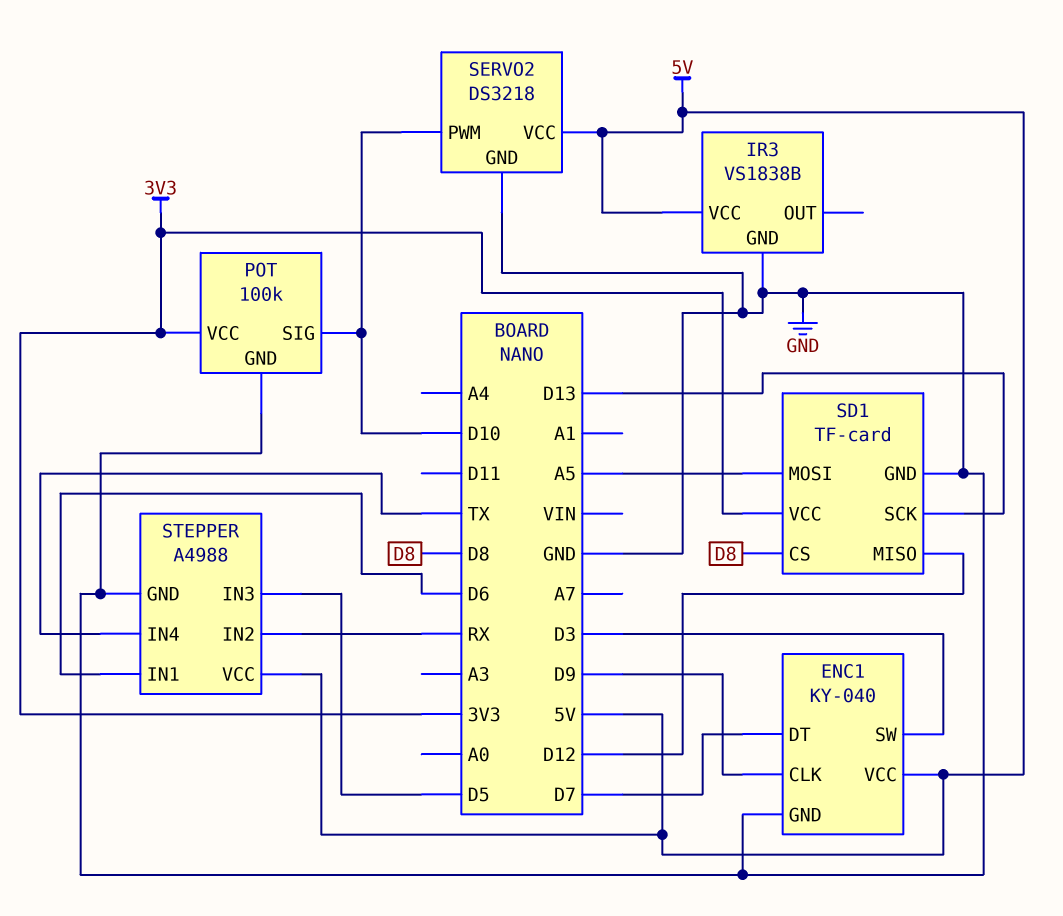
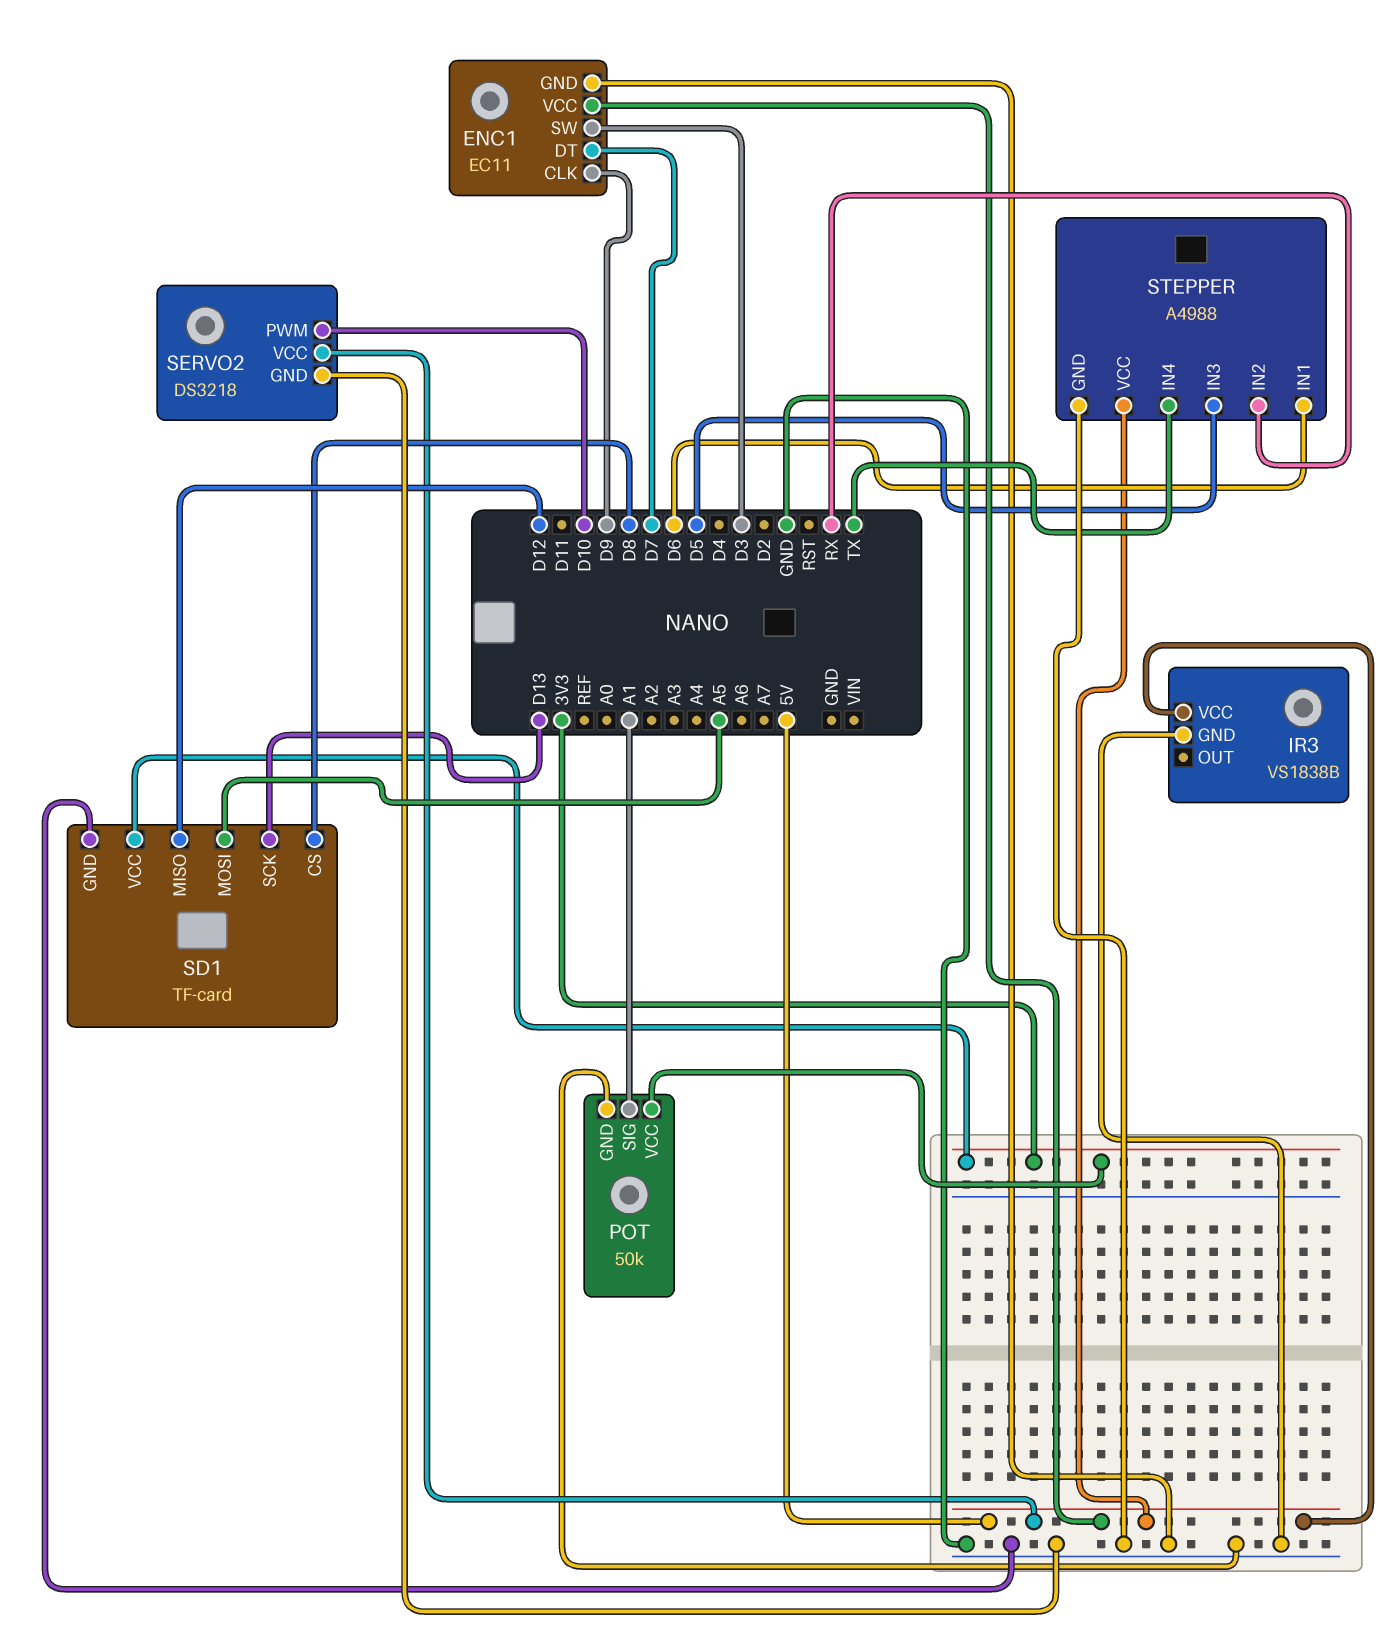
ENC1: KY-040 -> EC11
POT: 100k -> 50k
POT pin SIG: D10 -> A1

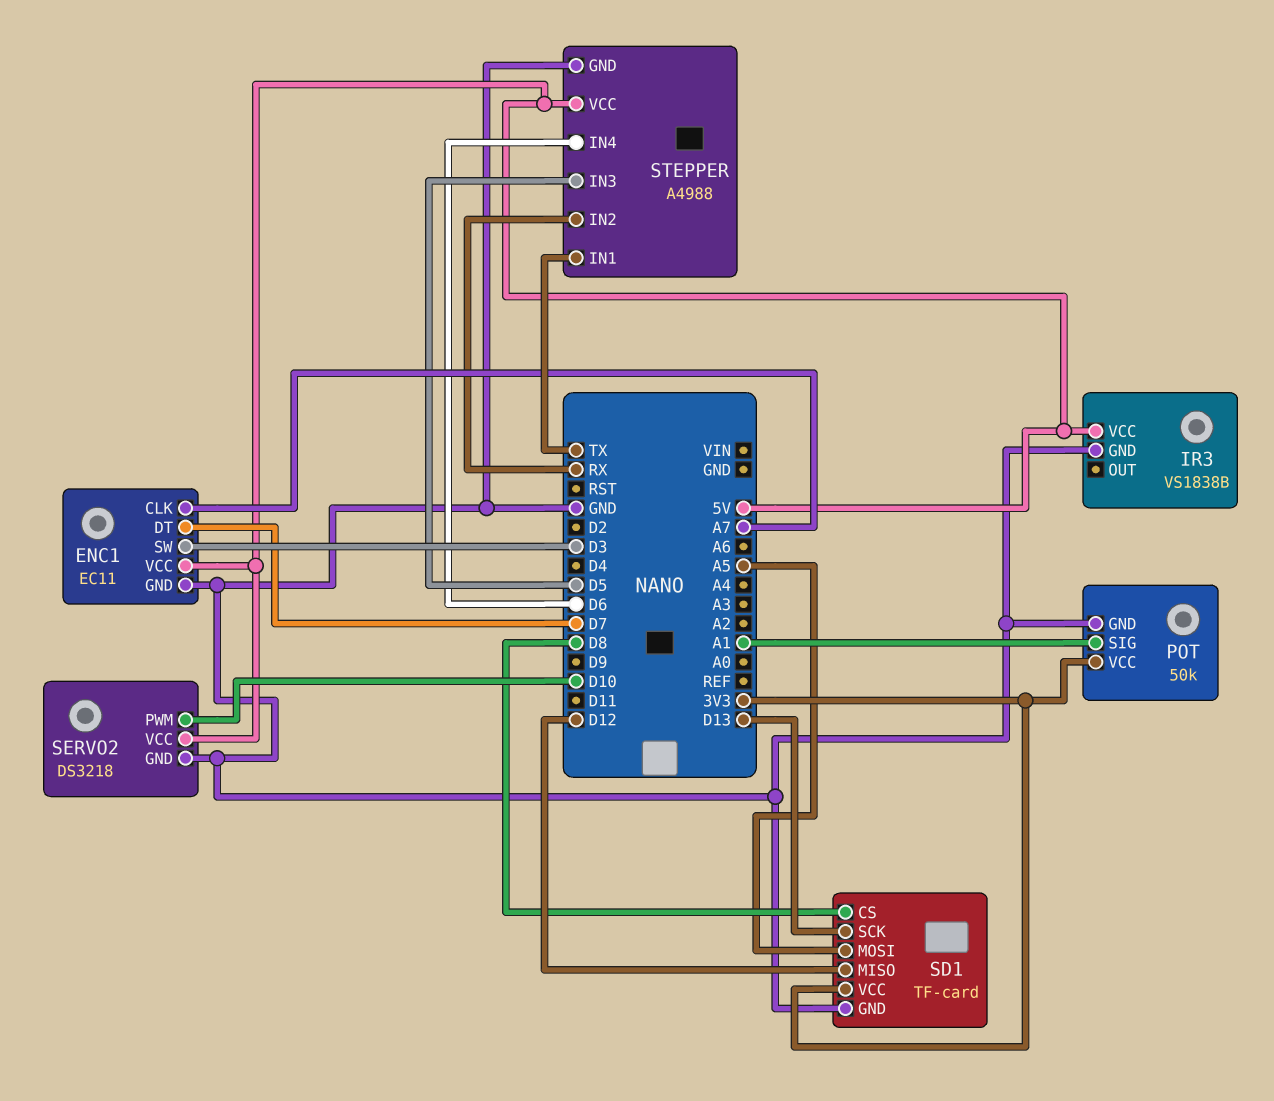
ENC1 pin CLK: D9 -> A7
STEPPER pin IN1: D6 -> TX
STEPPER pin IN4: TX -> D6

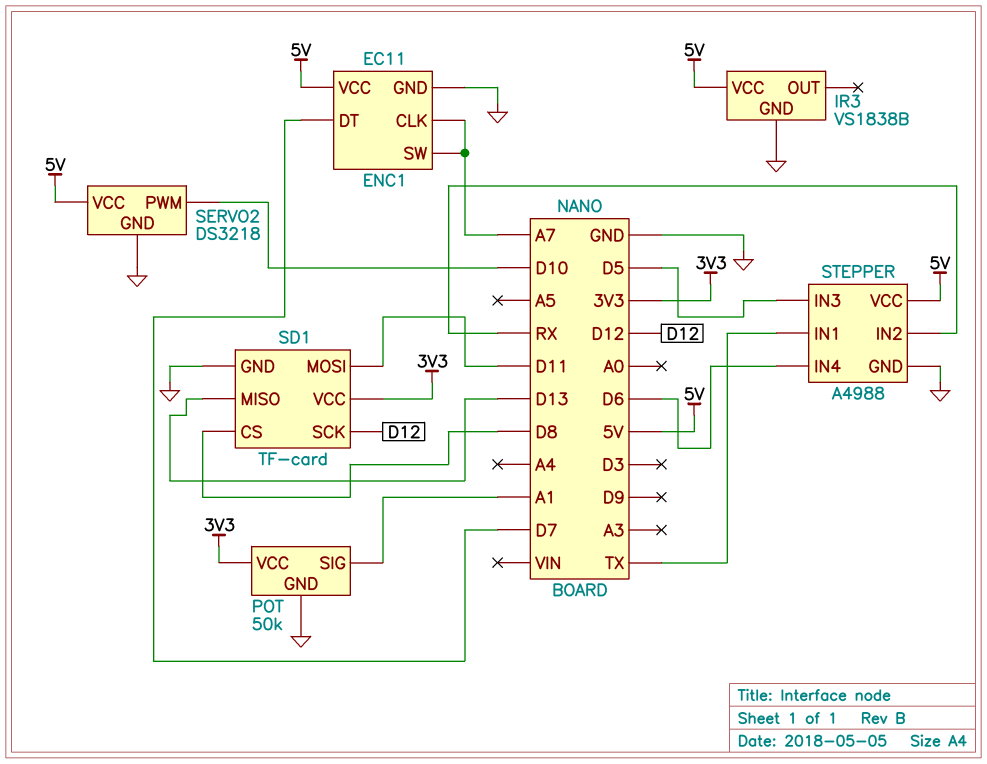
ENC1 pin SW: D3 -> A7
SD1 pin MISO: D12 -> D13
SD1 pin MOSI: A5 -> D11
SD1 pin SCK: D13 -> D12

